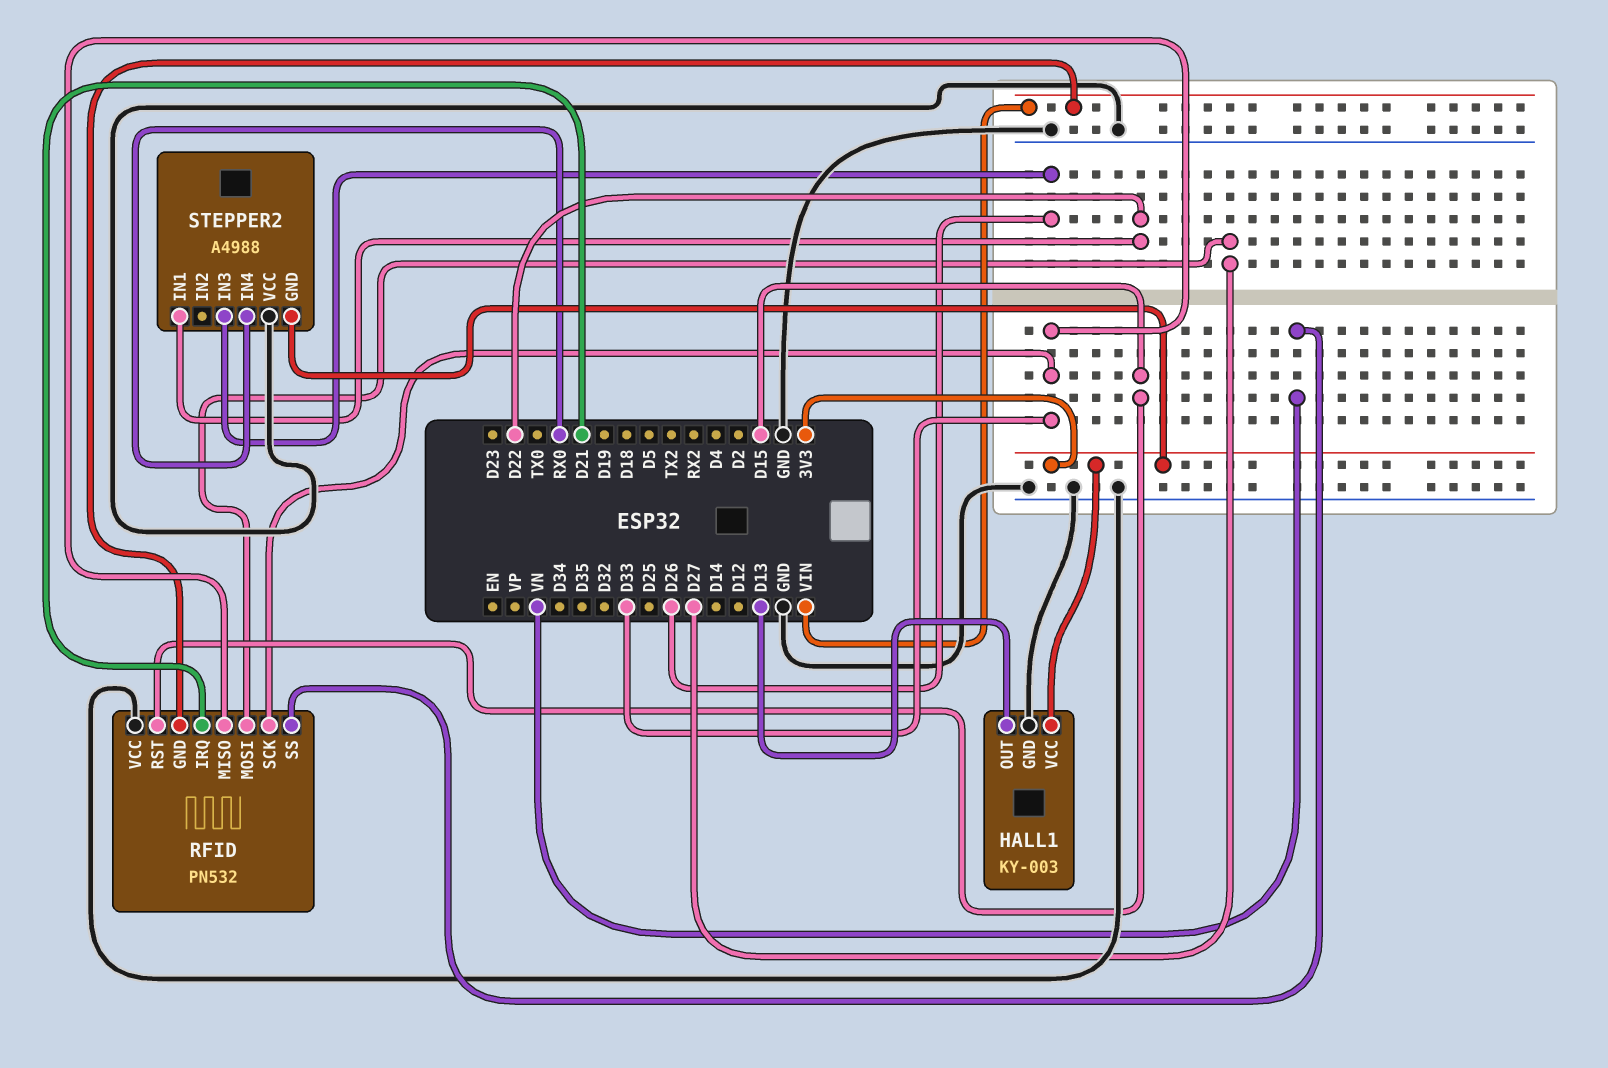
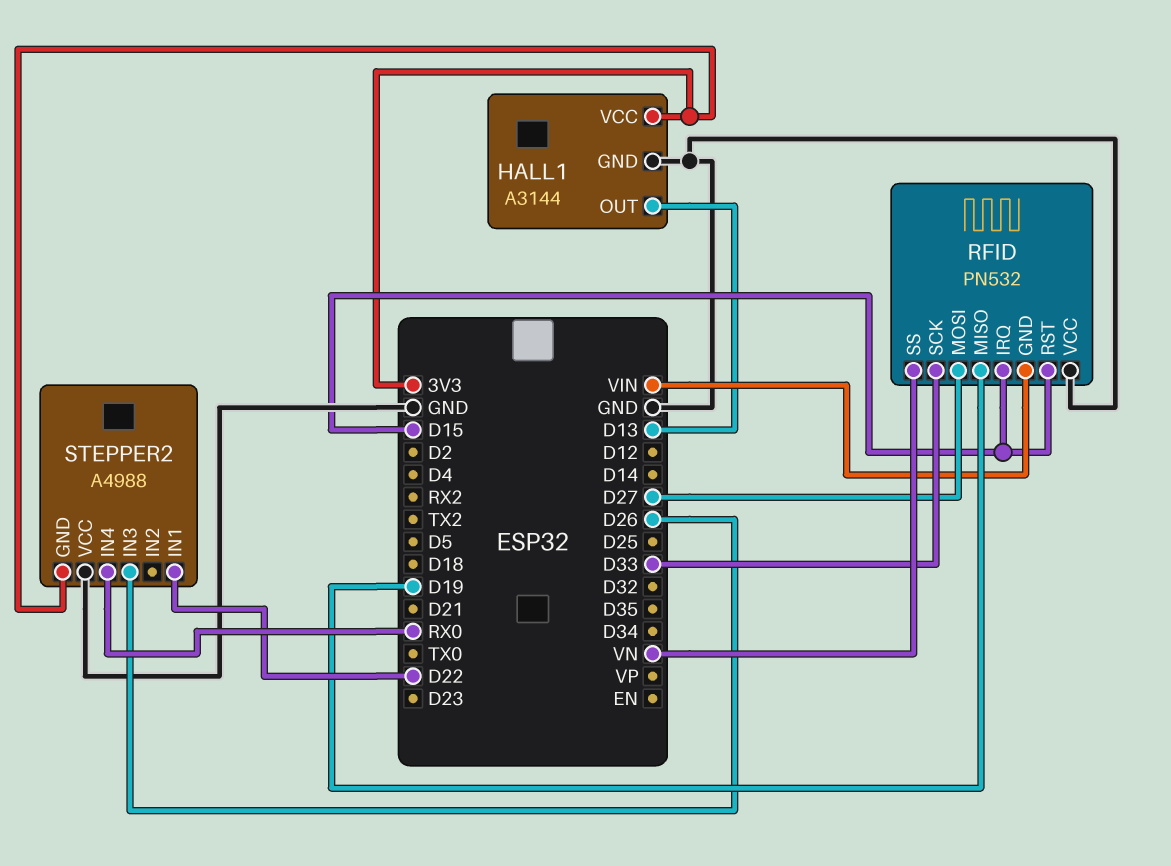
HALL1: KY-003 -> A3144
RFID pin IRQ: D21 -> D15
RFID pin MISO: D33 -> D19

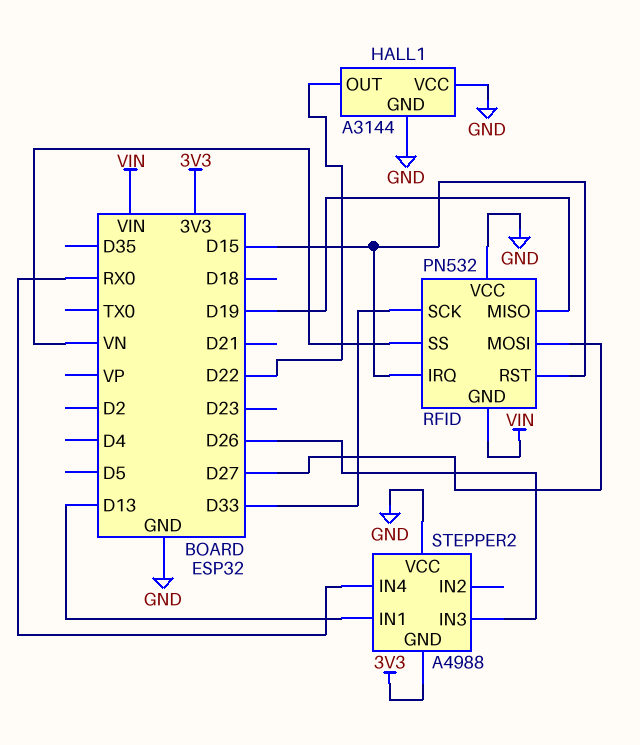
HALL1 pin OUT: D13 -> D22
HALL1 pin VCC: 3V3 -> GND
STEPPER2 pin IN1: D22 -> D13

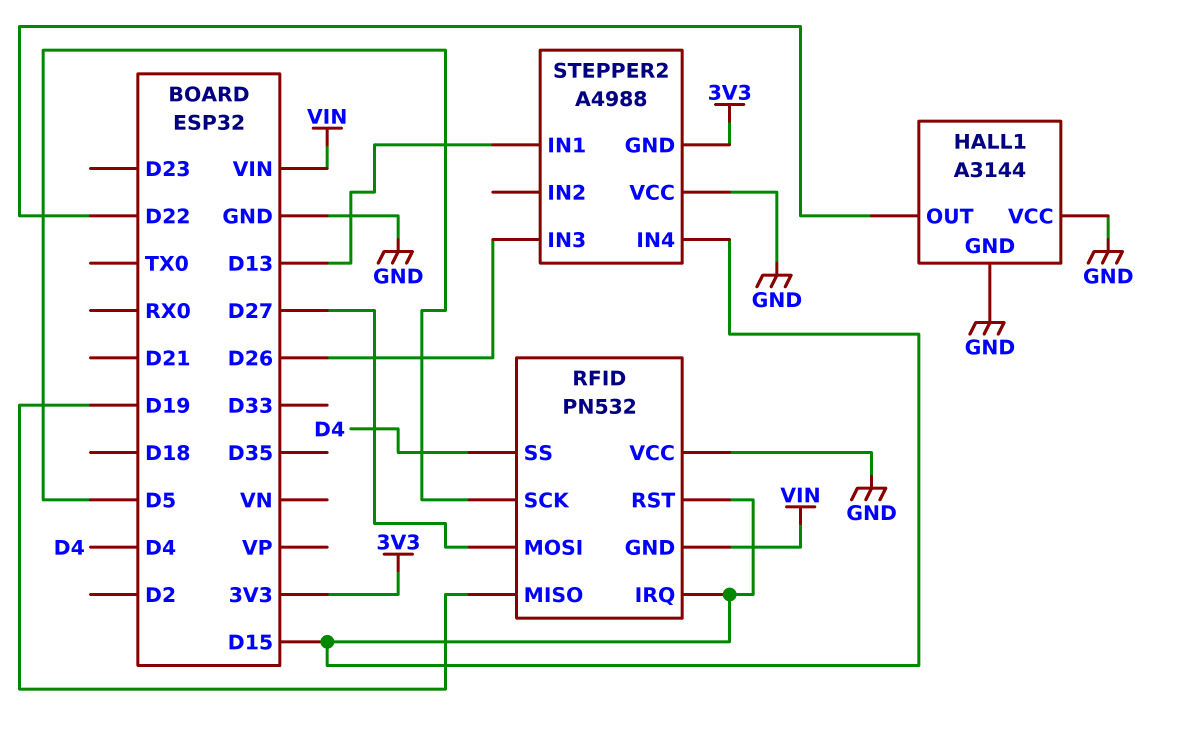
RFID pin SCK: D33 -> D5
RFID pin SS: VN -> D4
STEPPER2 pin IN4: RX0 -> D15

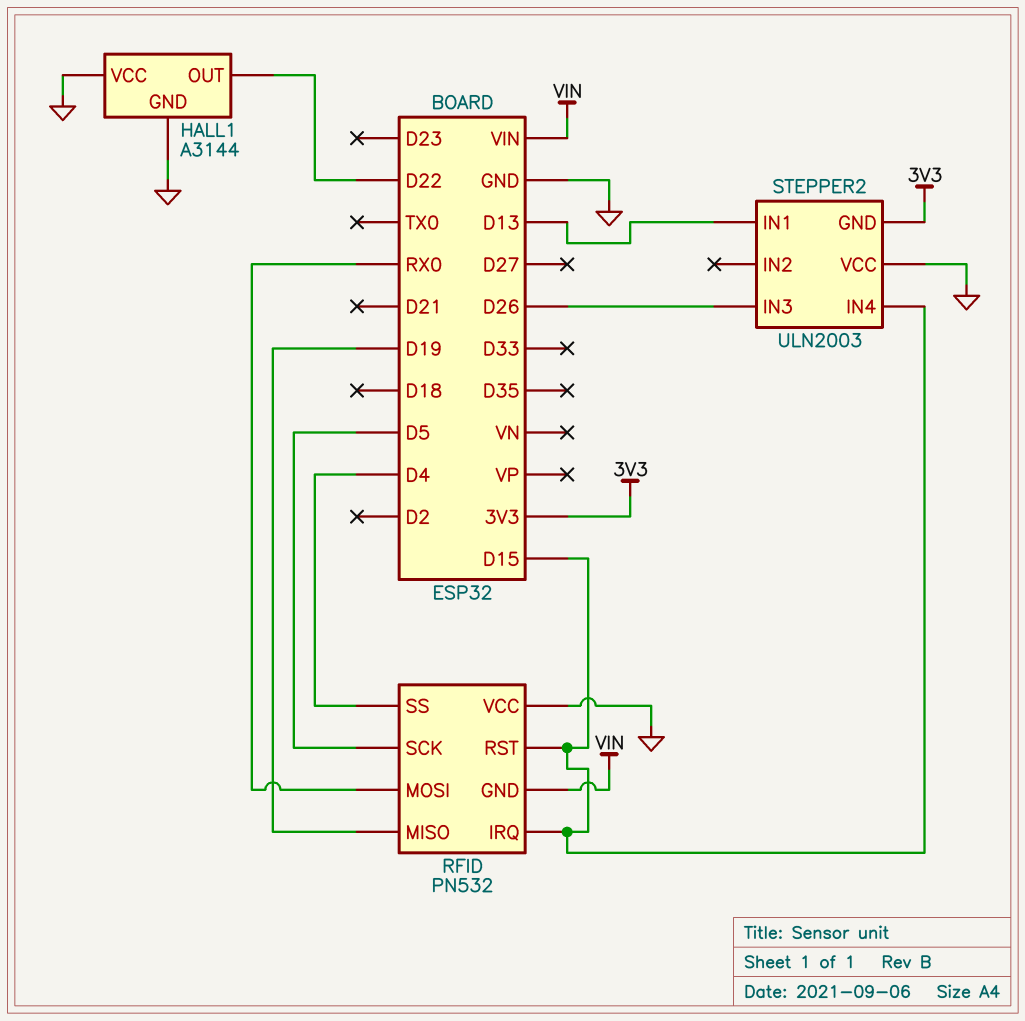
RFID pin MOSI: D27 -> RX0
STEPPER2: A4988 -> ULN2003

